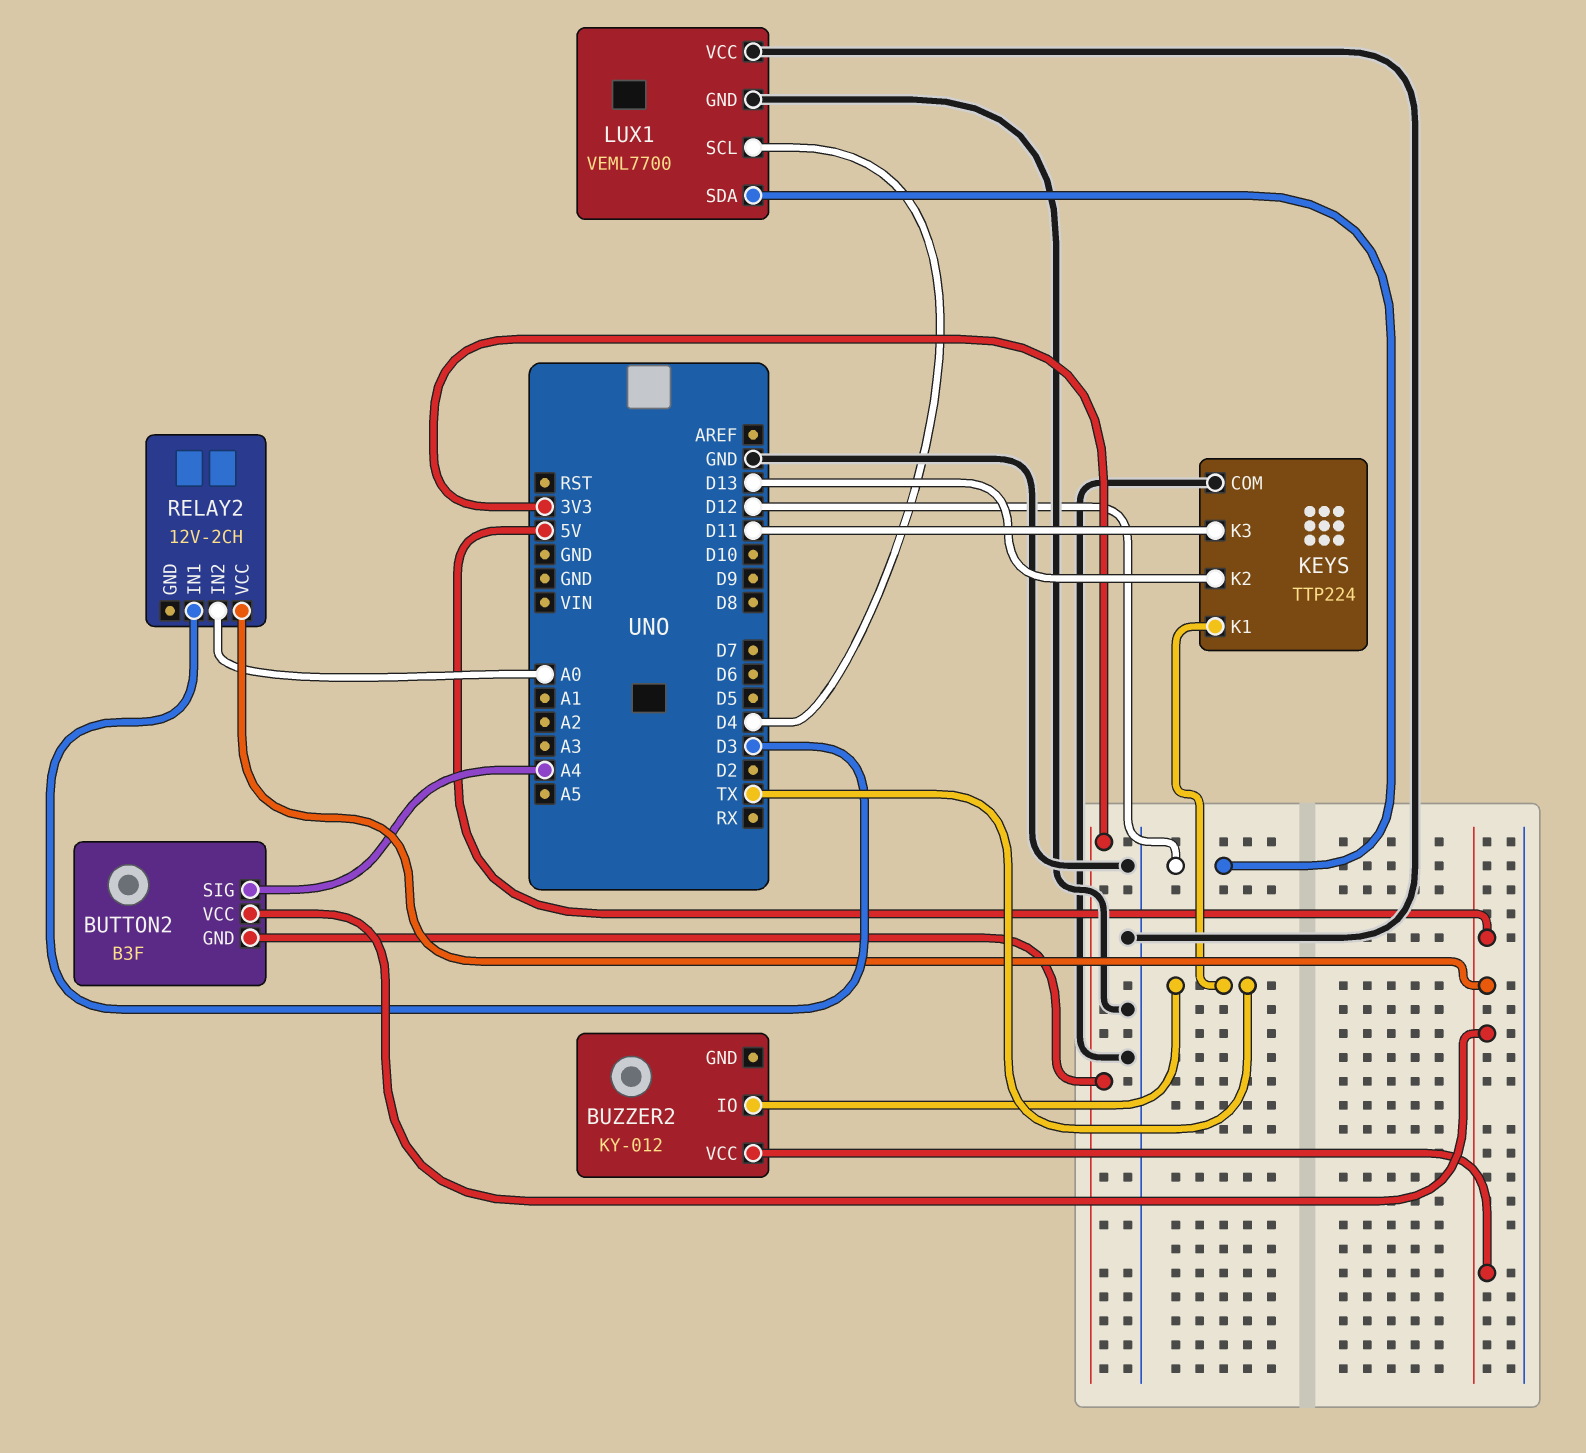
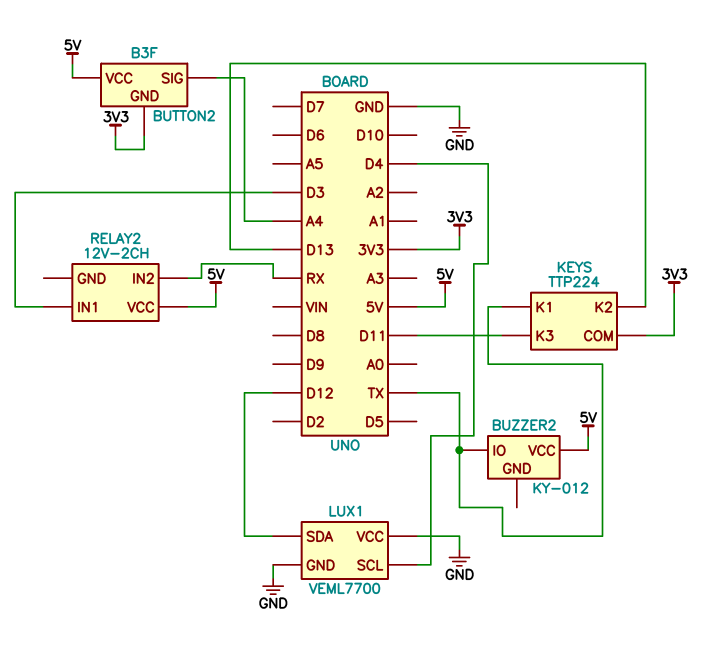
KEYS pin COM: GND -> 3V3
RELAY2 pin IN2: A0 -> RX

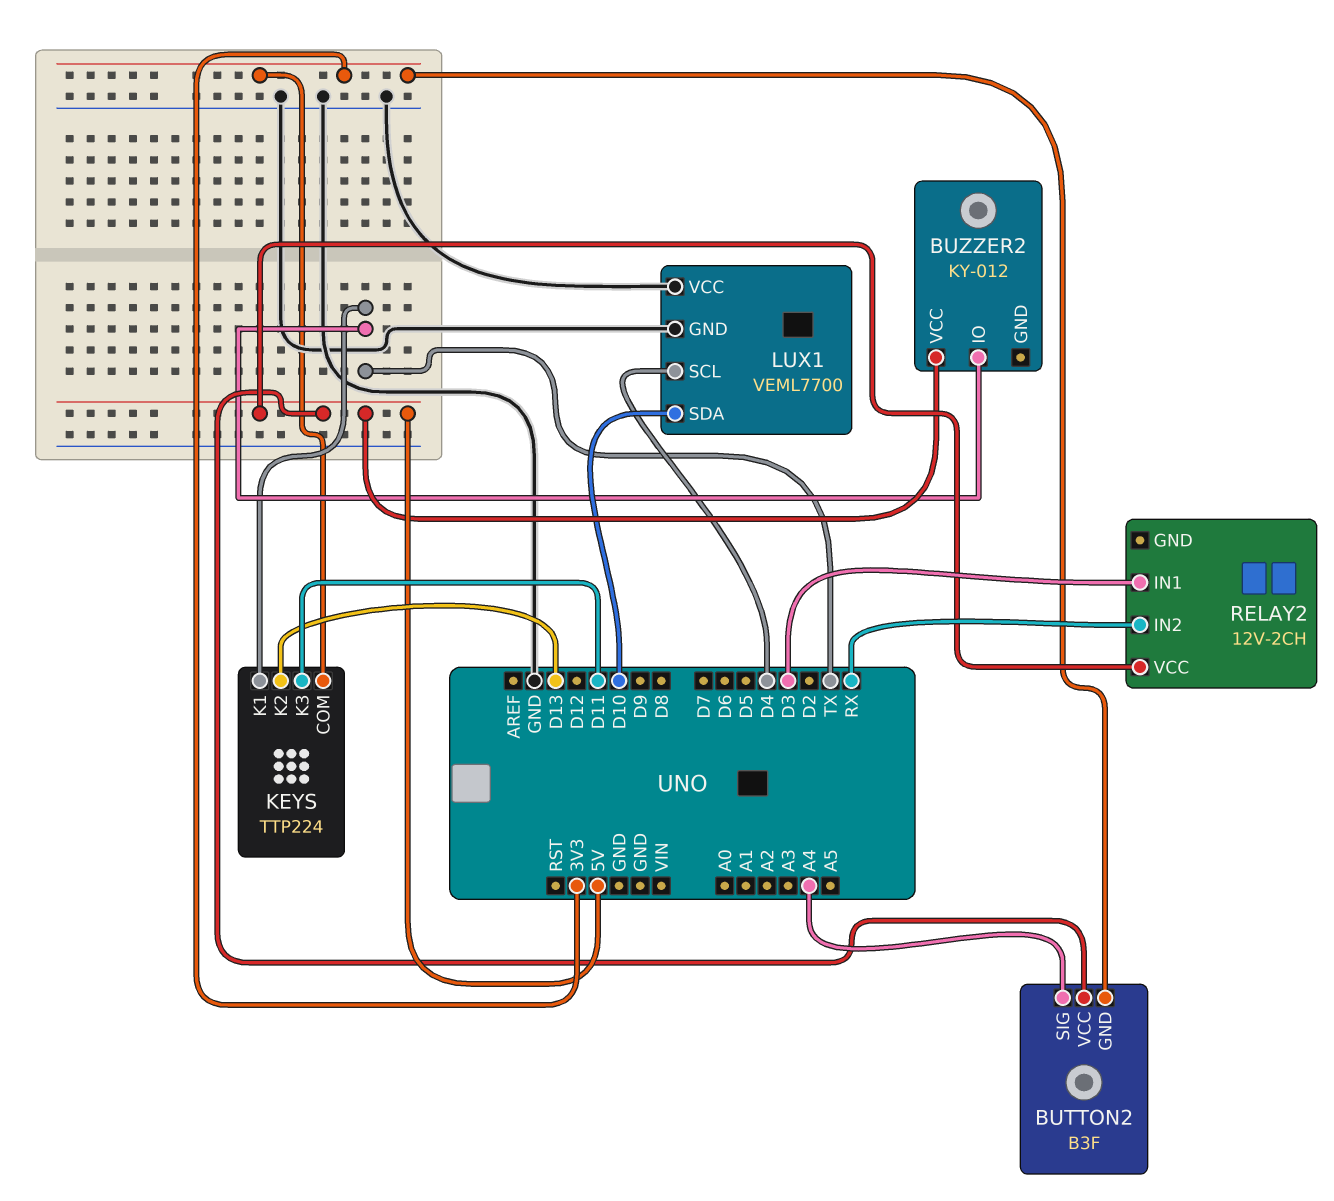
LUX1 pin SDA: D12 -> D10

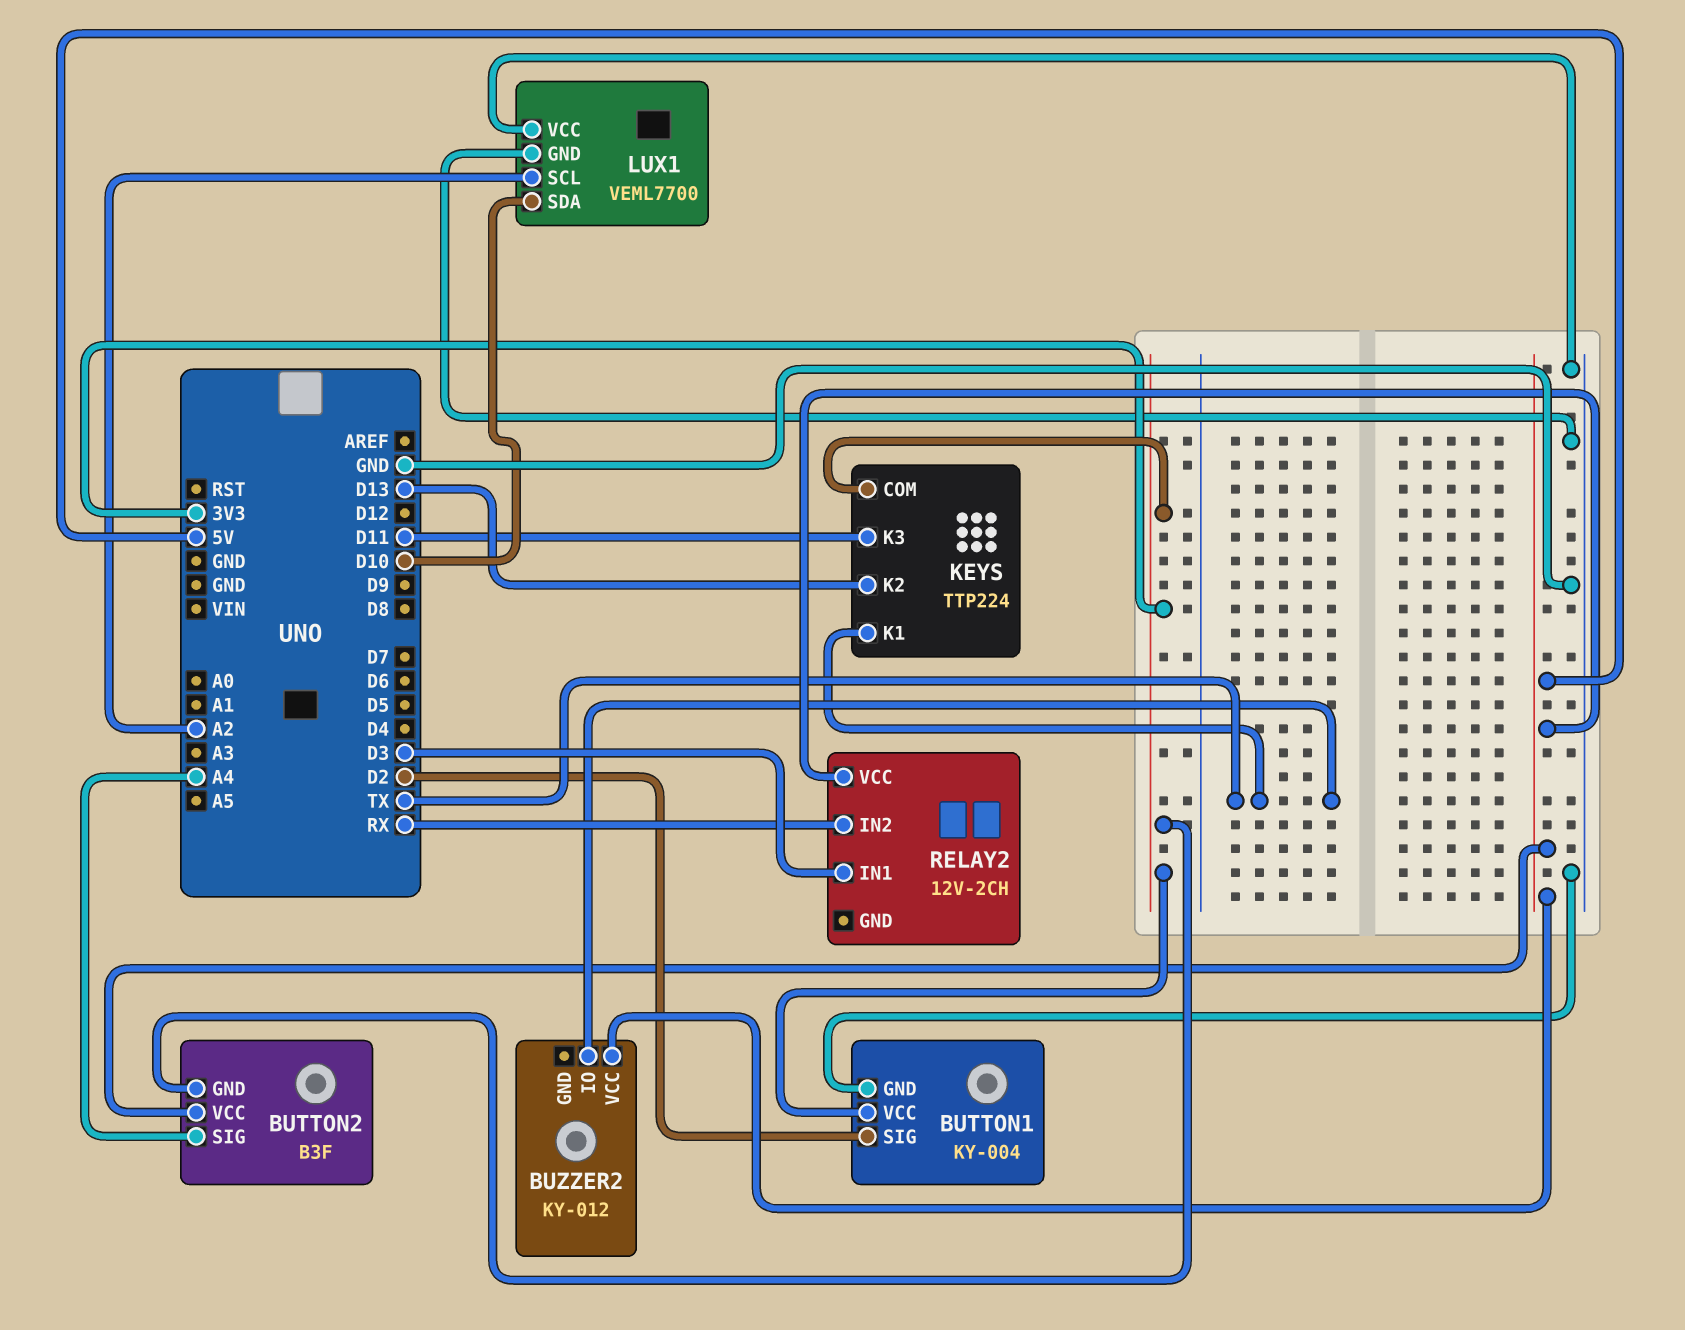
BUTTON1: none -> KY-004
BUTTON1 pin GND: none -> GND
BUTTON1 pin SIG: none -> D2
BUTTON1 pin VCC: none -> 3V3
LUX1 pin SCL: D4 -> A2

